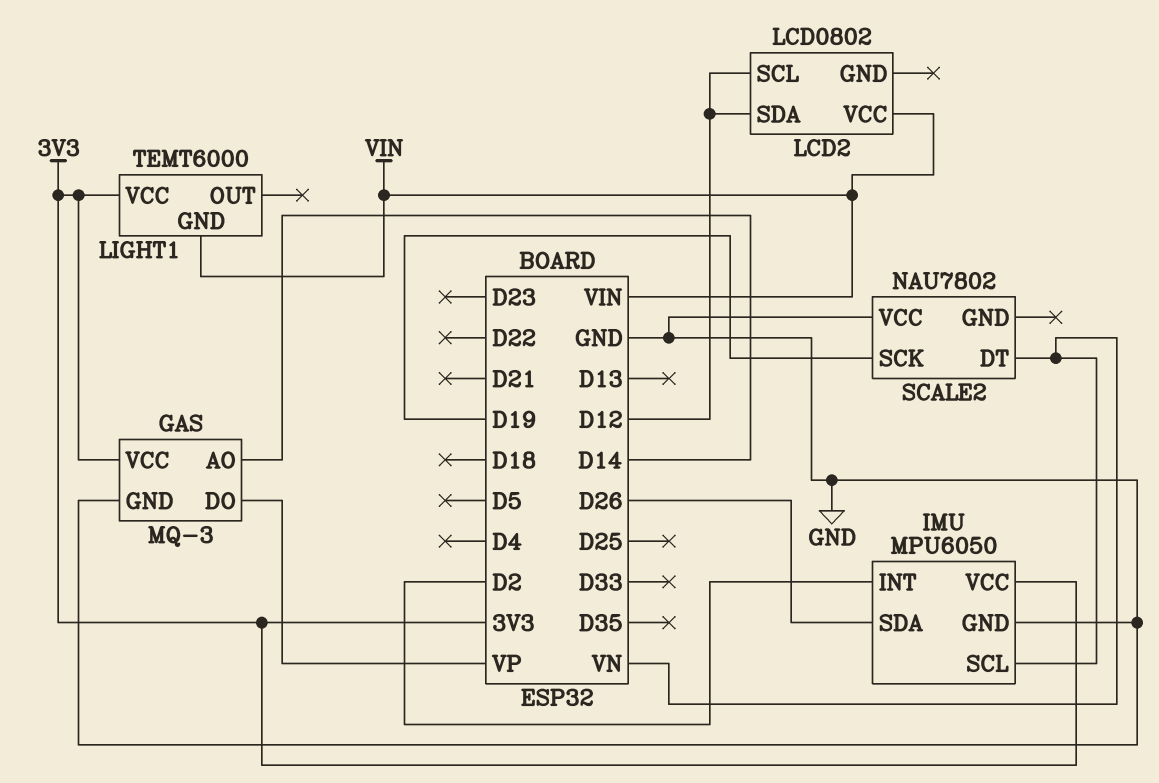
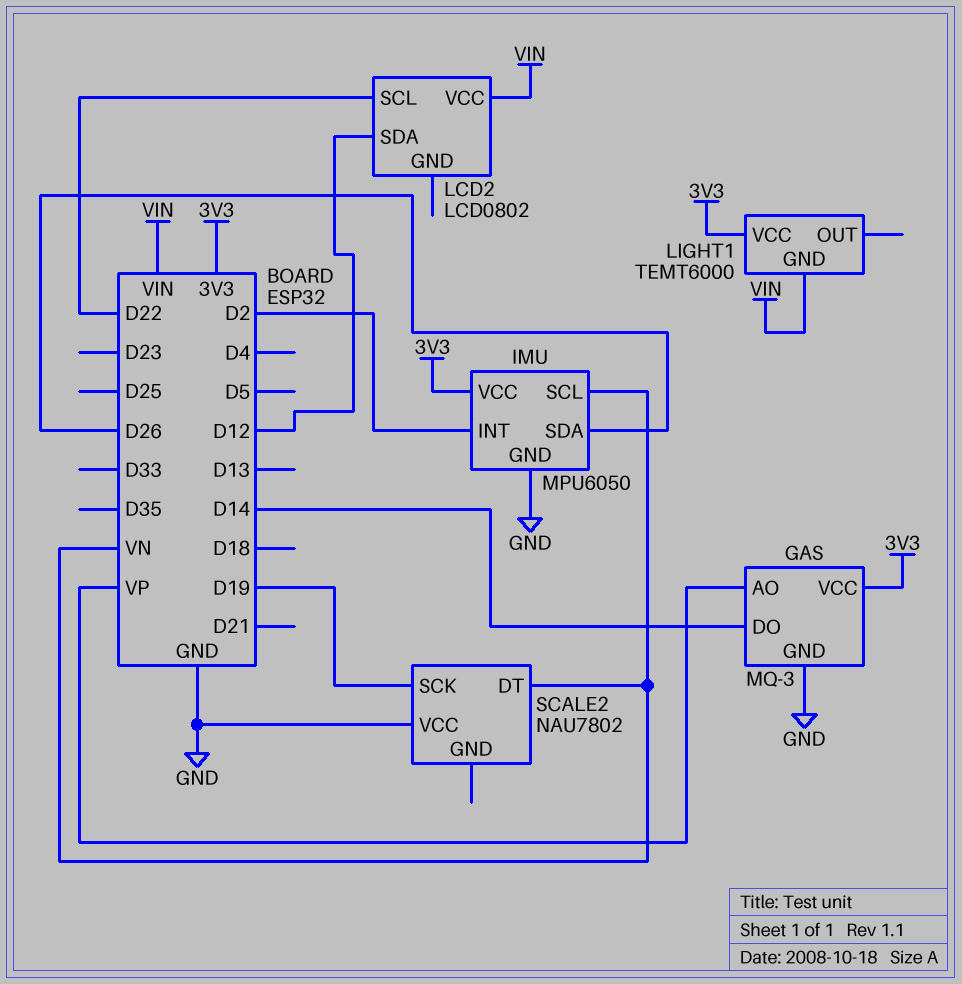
GAS pin AO: D14 -> VP
GAS pin DO: VP -> D14
LCD2 pin SCL: D12 -> D22

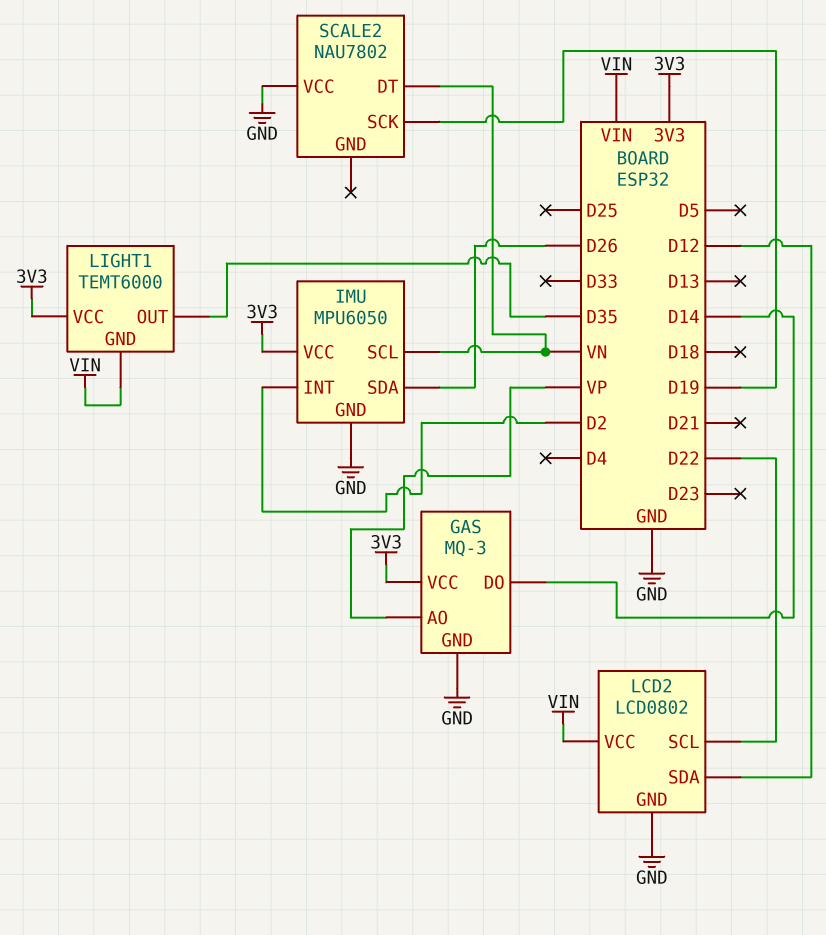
LCD2 pin GND: none -> GND
LIGHT1 pin OUT: none -> D35

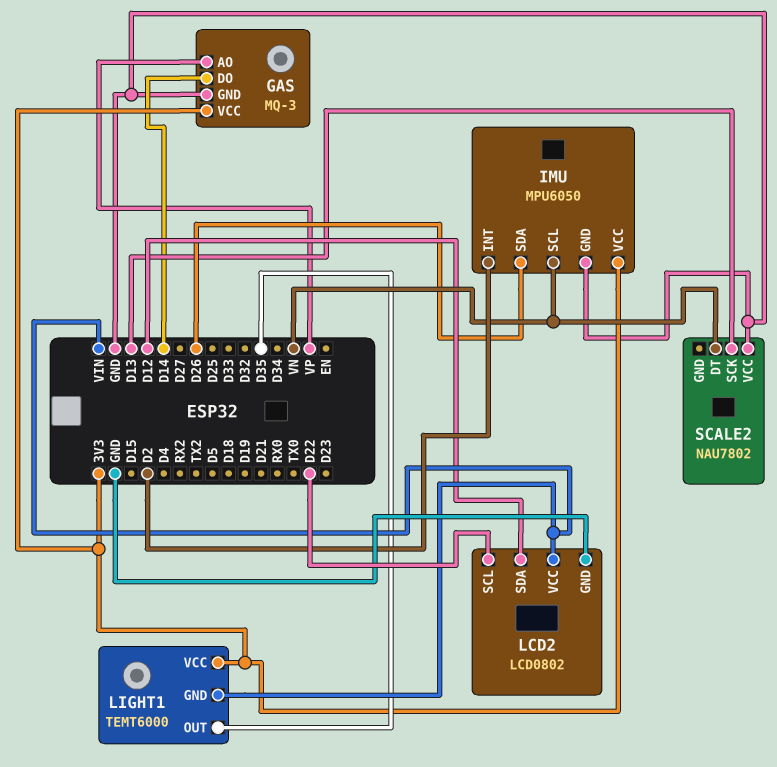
SCALE2 pin SCK: D19 -> D13

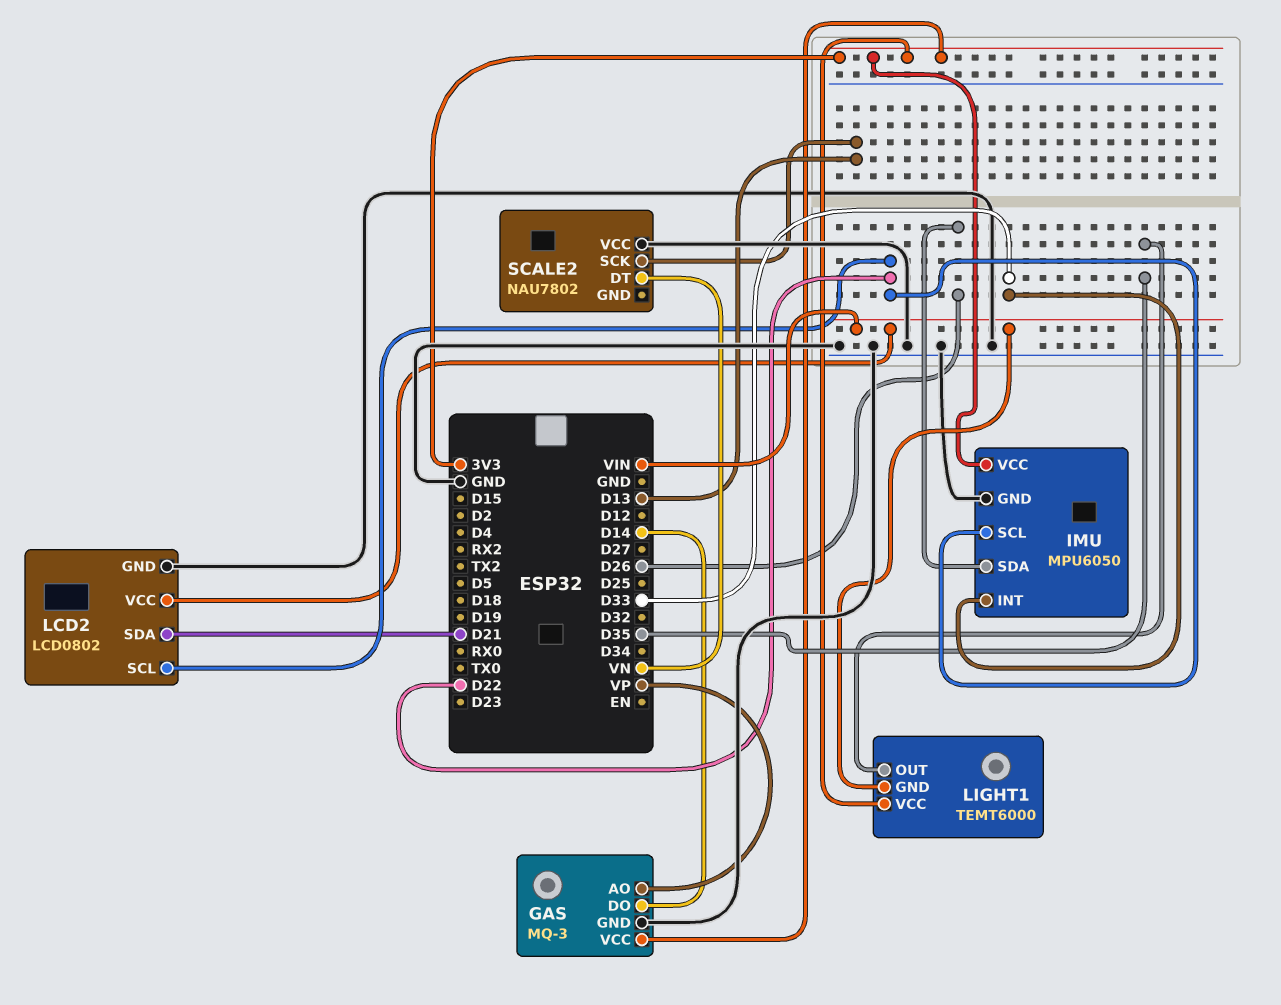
IMU pin INT: D2 -> D33
IMU pin SCL: VN -> D22
LCD2 pin SDA: D12 -> D21

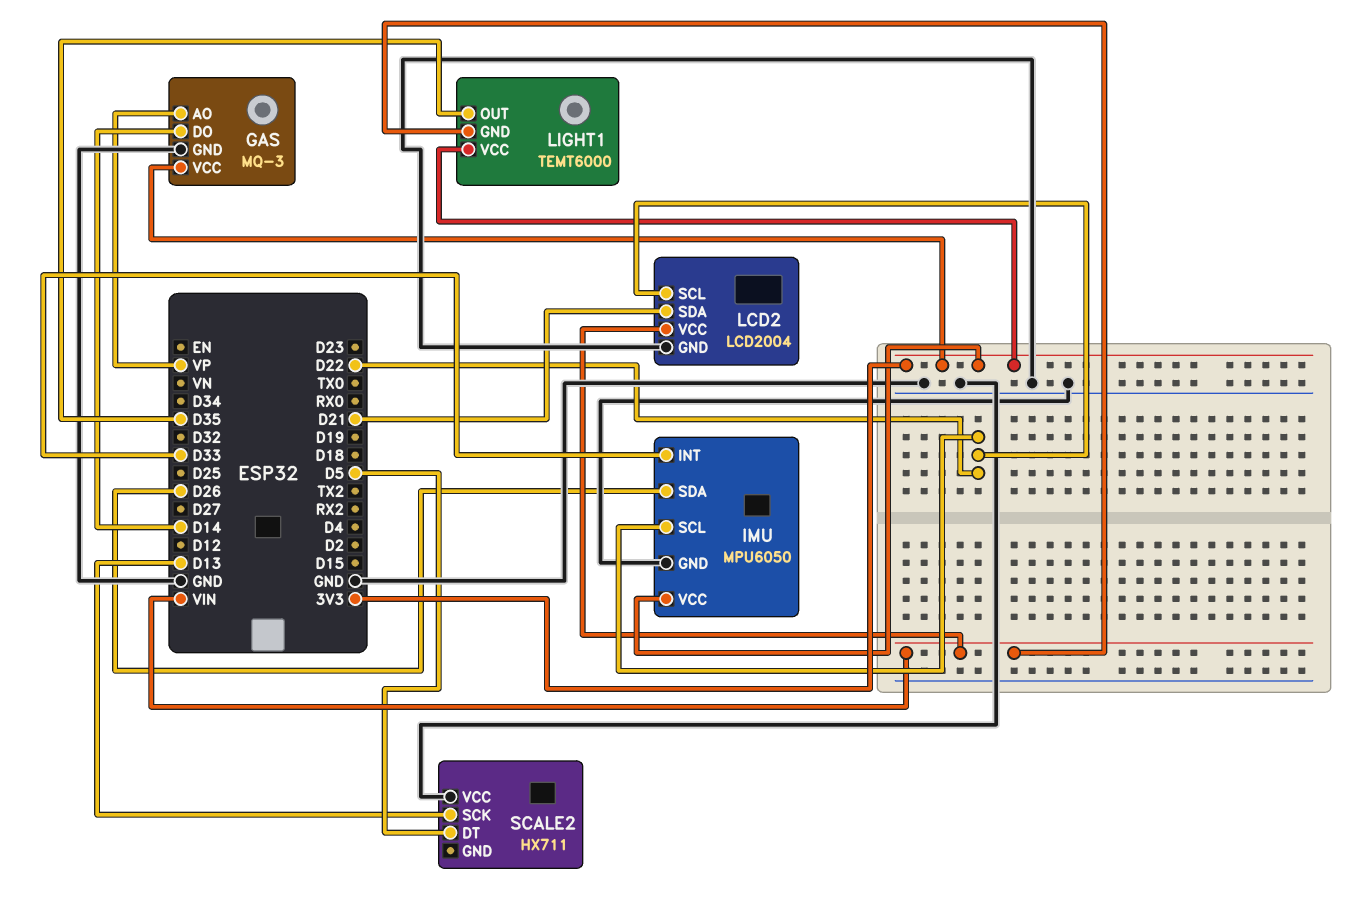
LCD2: LCD0802 -> LCD2004
SCALE2: NAU7802 -> HX711
SCALE2 pin DT: VN -> D5

